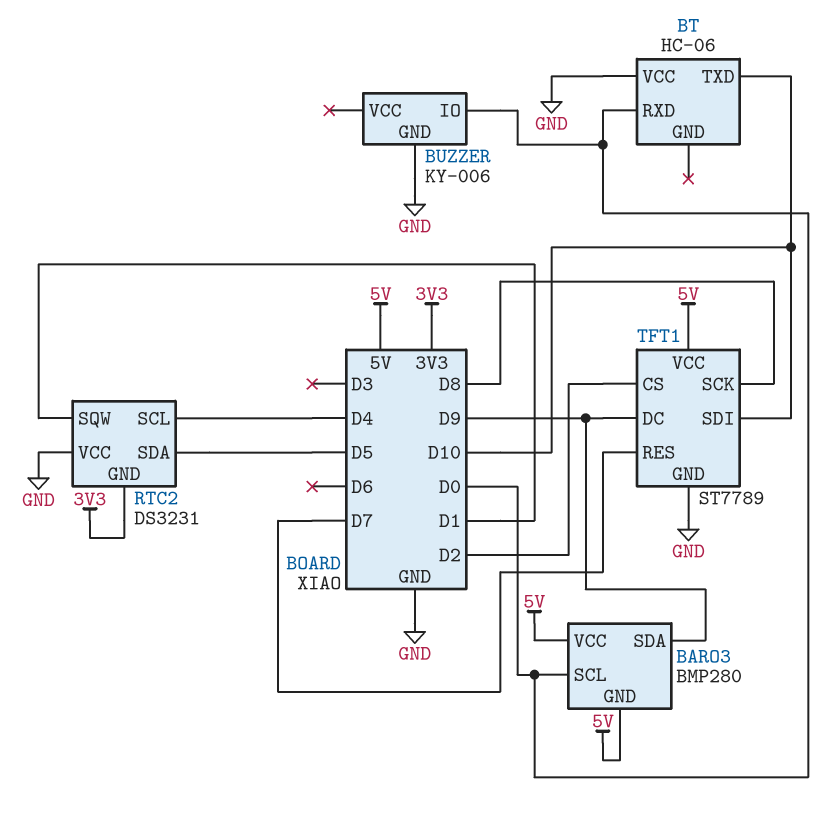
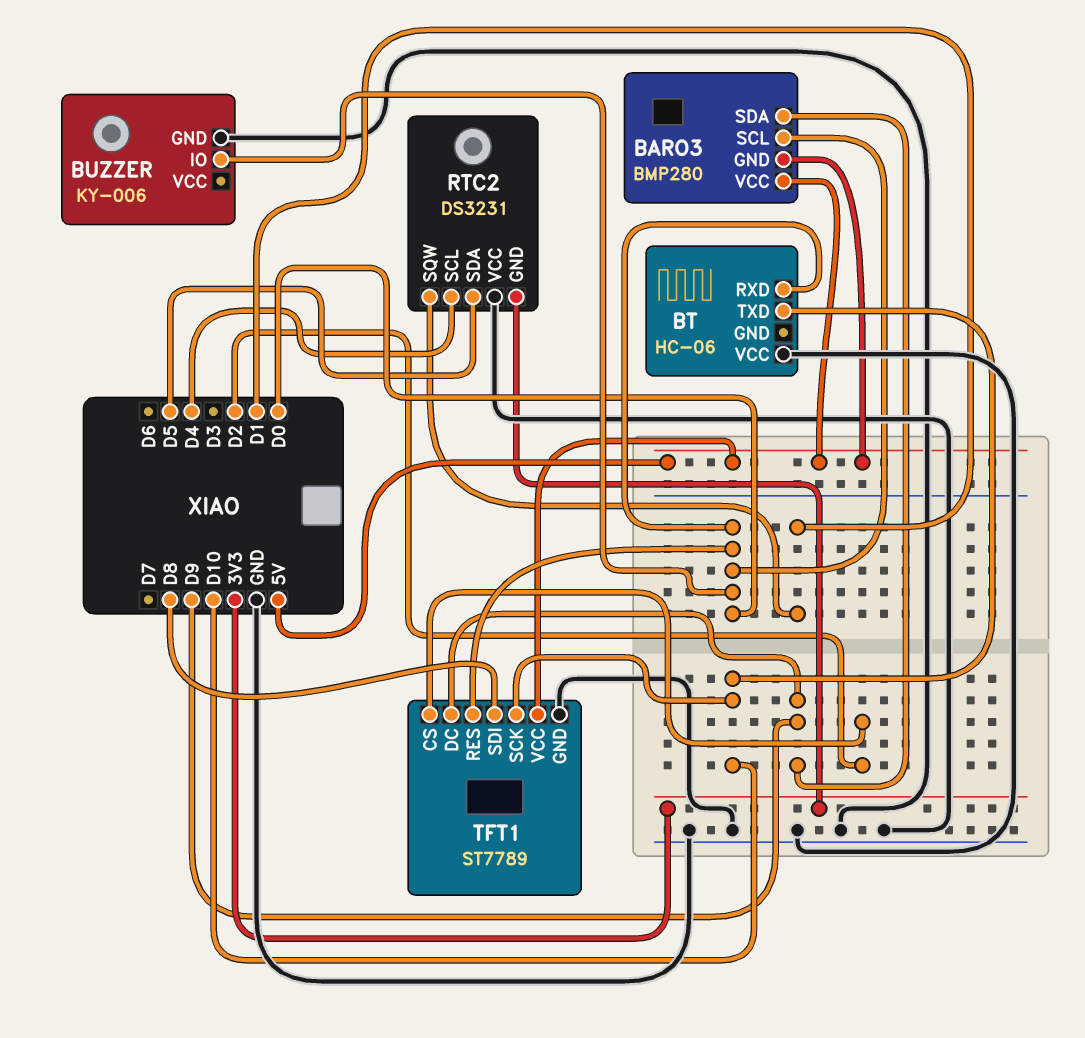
TFT1 pin RES: D7 -> D0
TFT1 pin SCK: D8 -> D10
TFT1 pin SDI: D10 -> D8

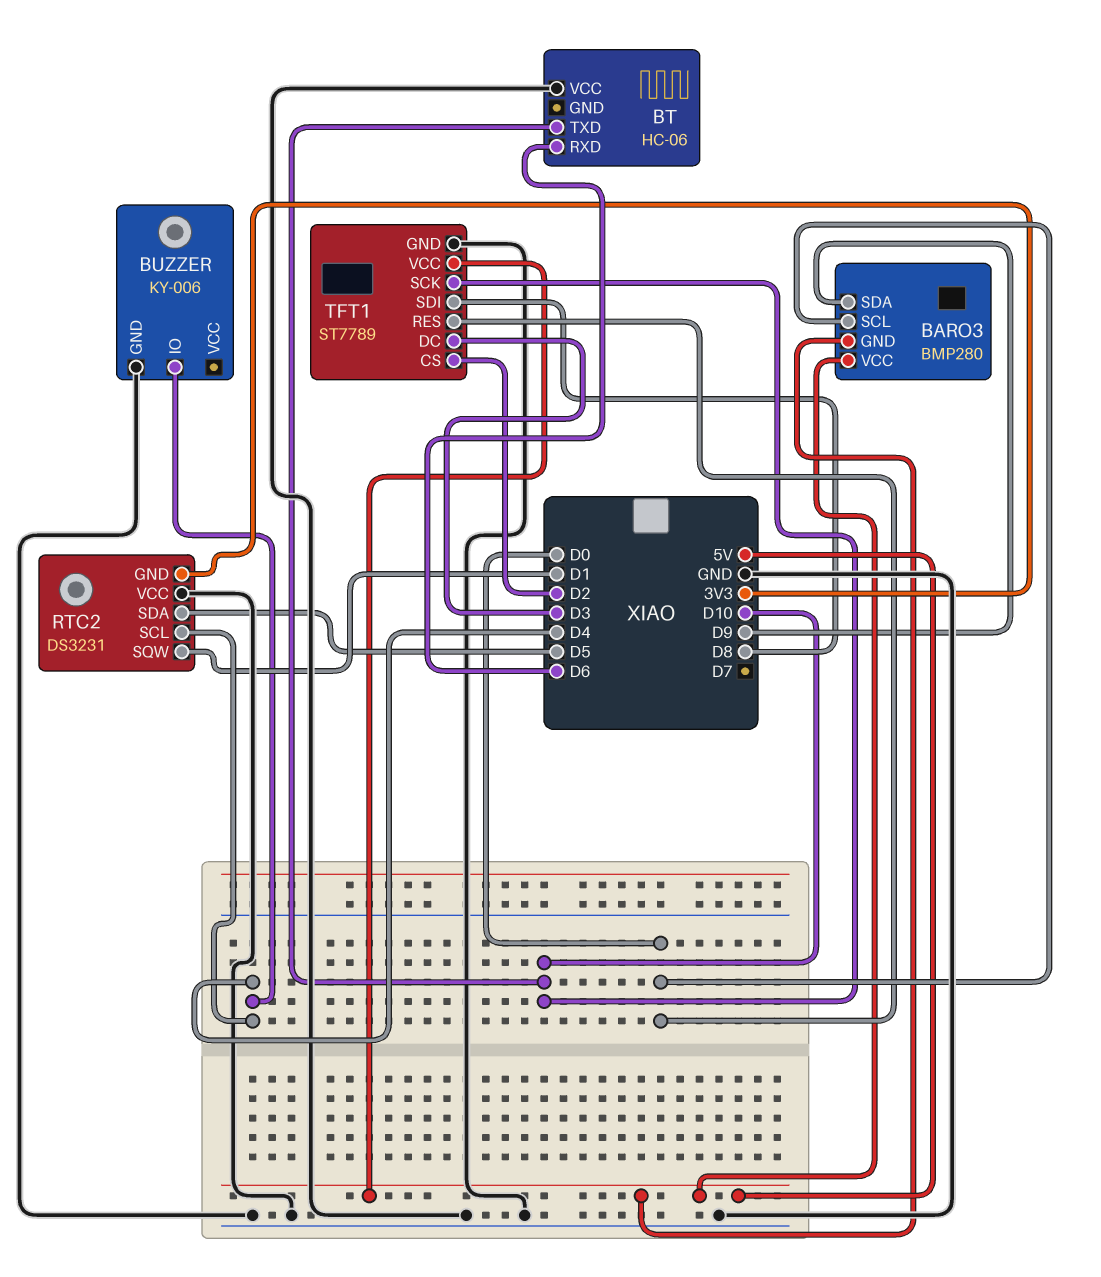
BT pin RXD: D0 -> D6
BUZZER pin IO: D0 -> D4
TFT1 pin DC: D9 -> D3

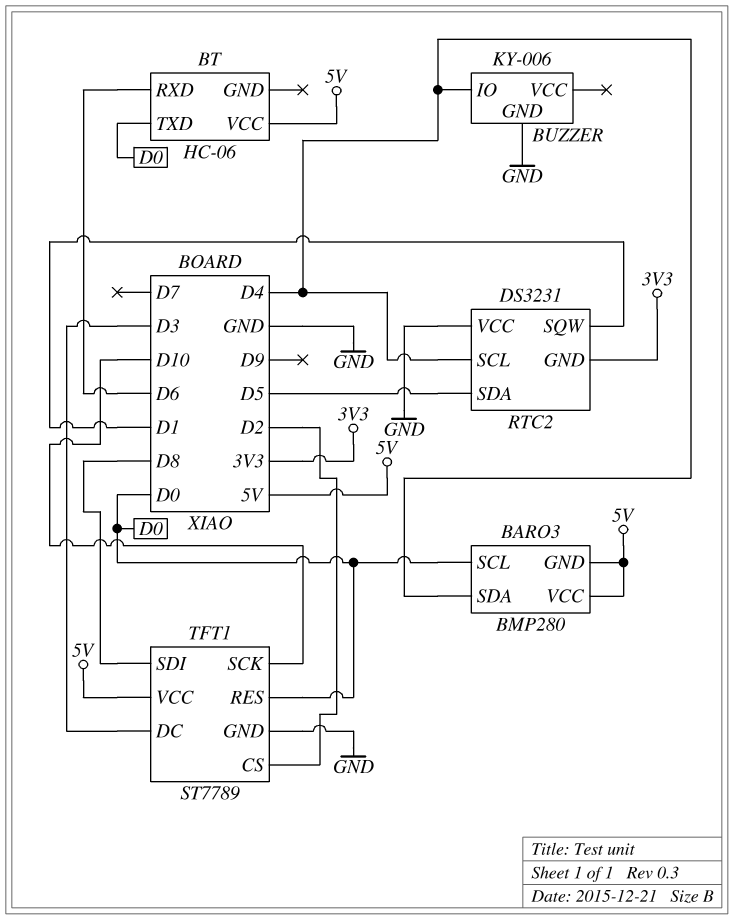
BARO3 pin SDA: D9 -> D4
BT pin TXD: D10 -> D0
BT pin VCC: GND -> 5V

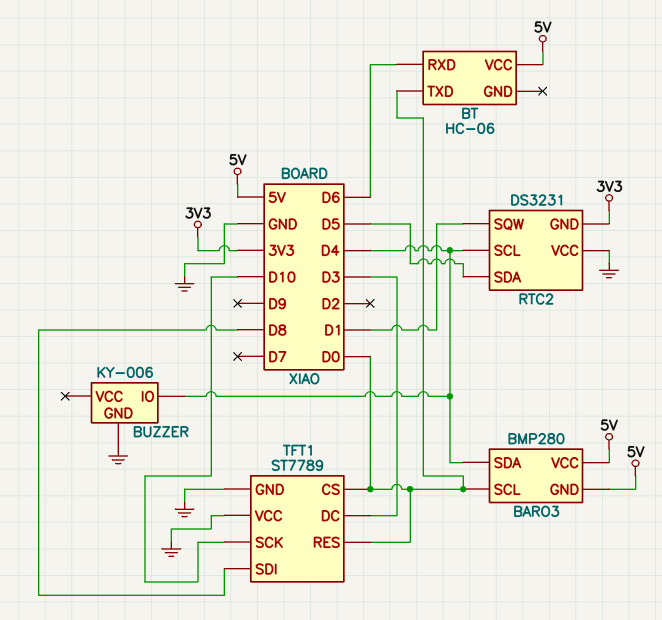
TFT1 pin CS: D2 -> D0
TFT1 pin VCC: 5V -> GND

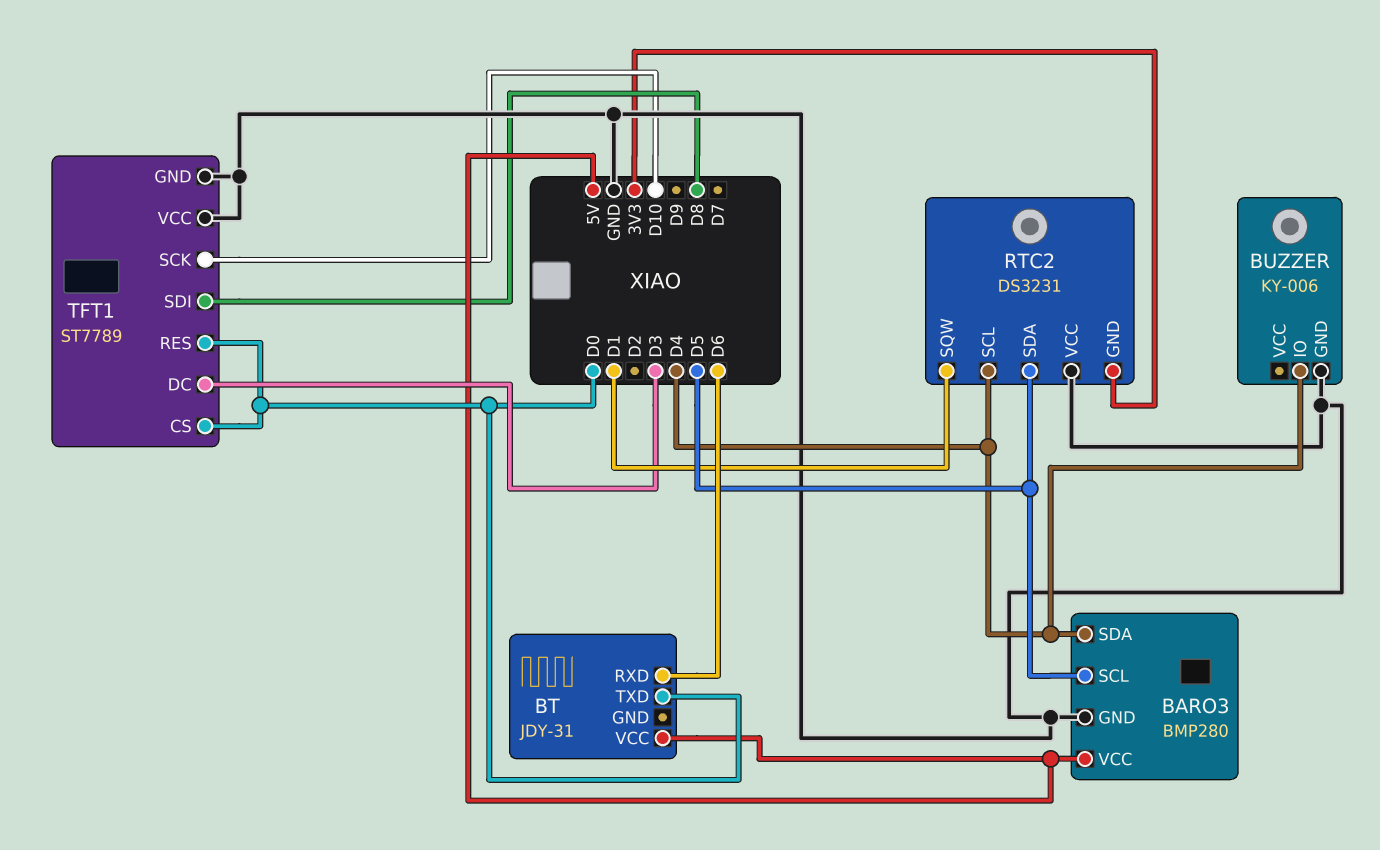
BARO3 pin GND: 5V -> GND
BARO3 pin SCL: D0 -> D5
BT: HC-06 -> JDY-31

